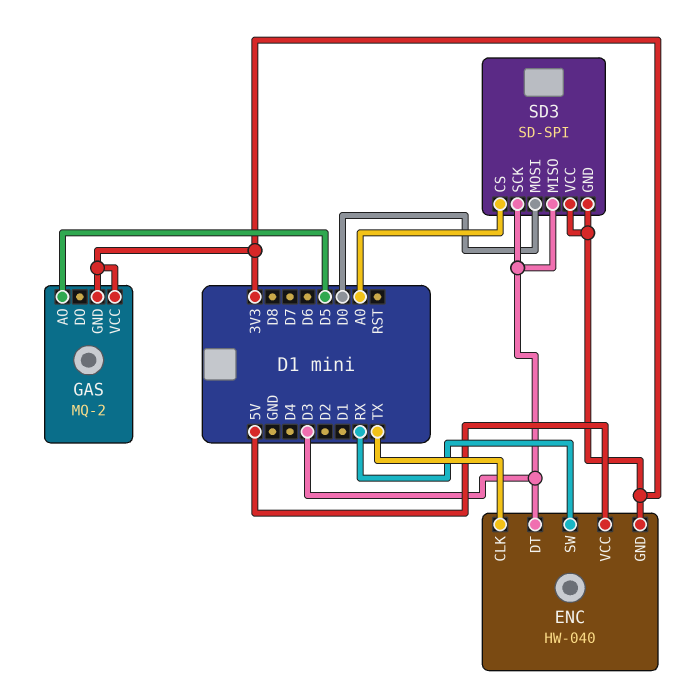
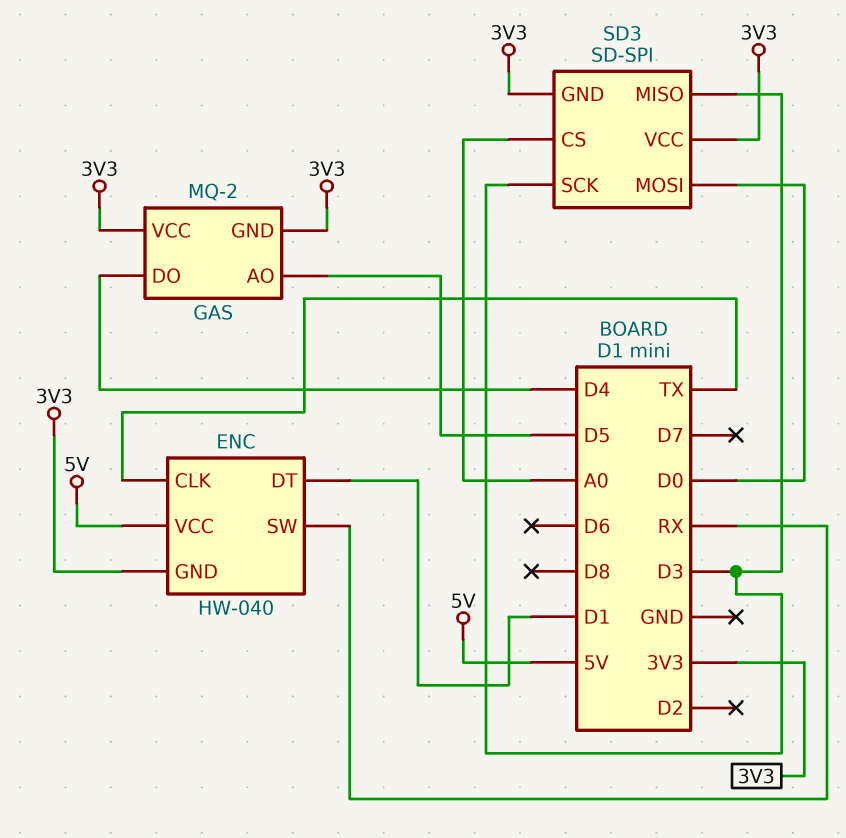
ENC pin DT: D3 -> D1
GAS pin DO: none -> D4

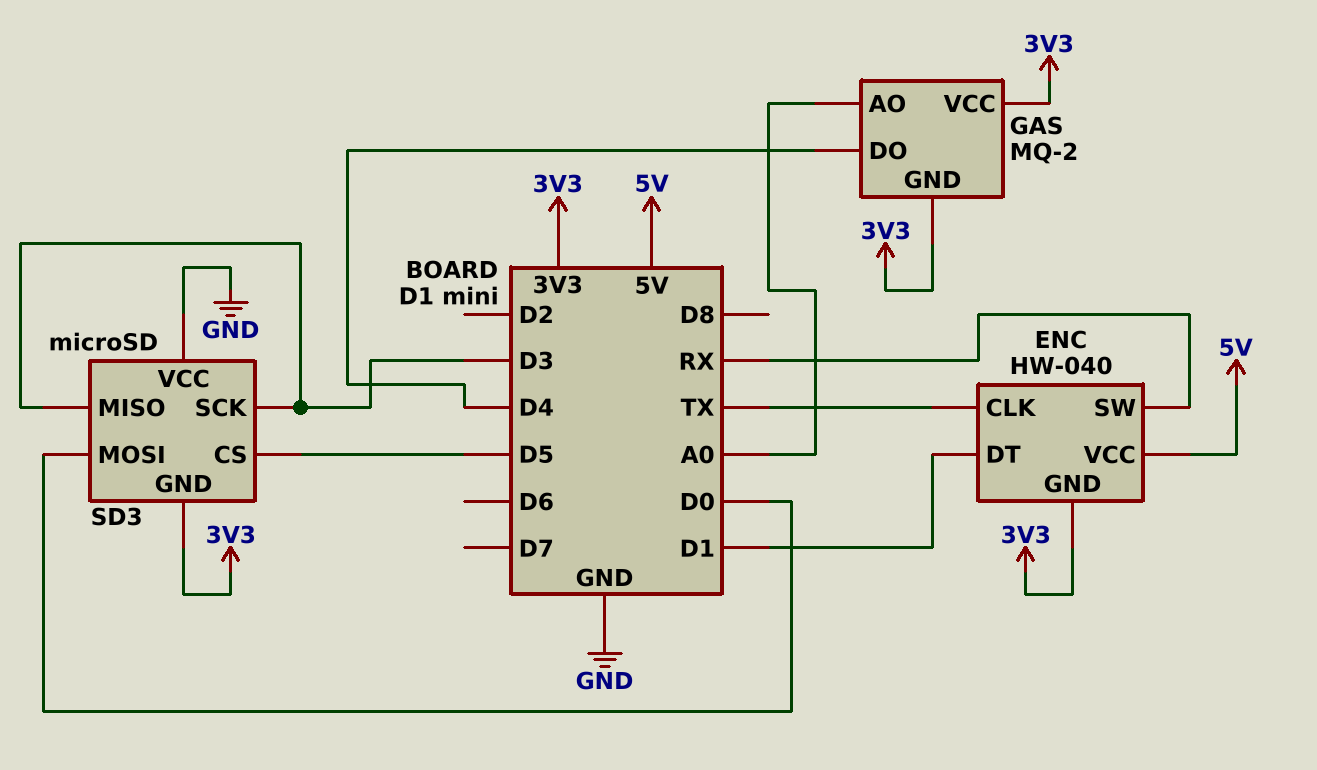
GAS pin AO: D5 -> A0
SD3: SD-SPI -> microSD
SD3 pin CS: A0 -> D5
SD3 pin VCC: 3V3 -> GND

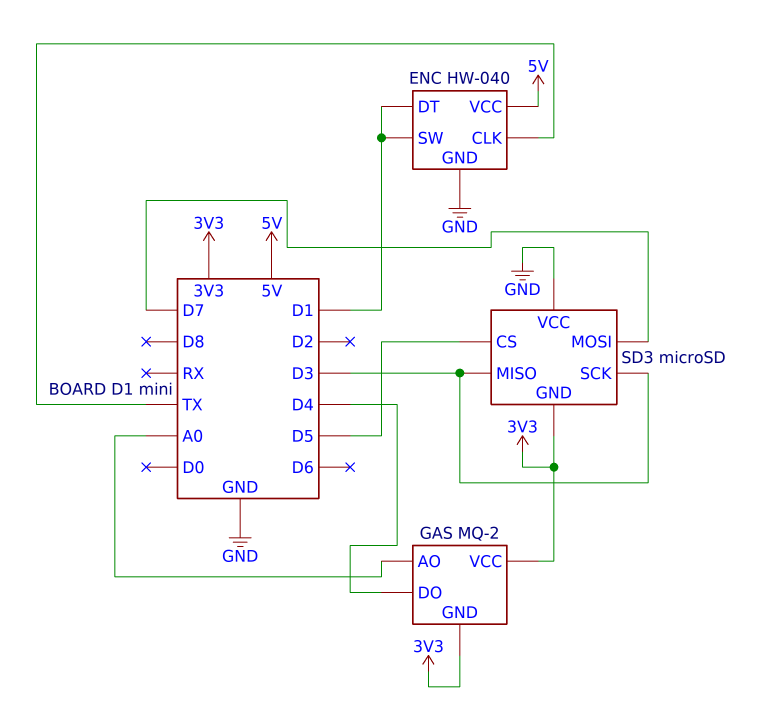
ENC pin GND: 3V3 -> GND
ENC pin SW: RX -> D1
SD3 pin MOSI: D0 -> D7

